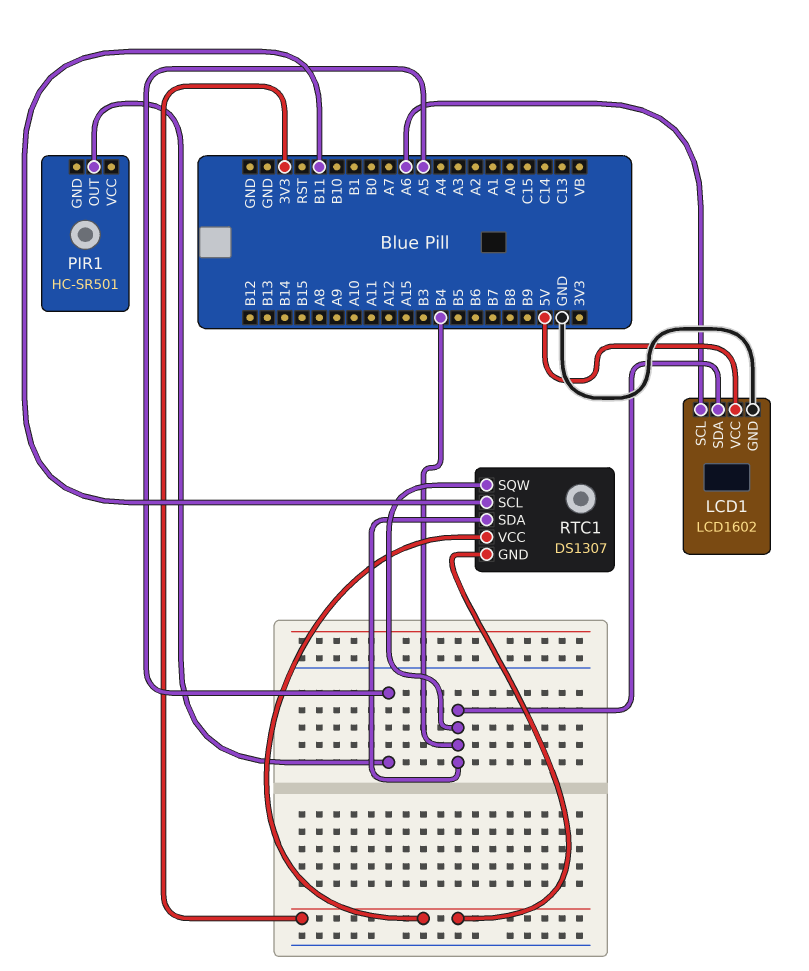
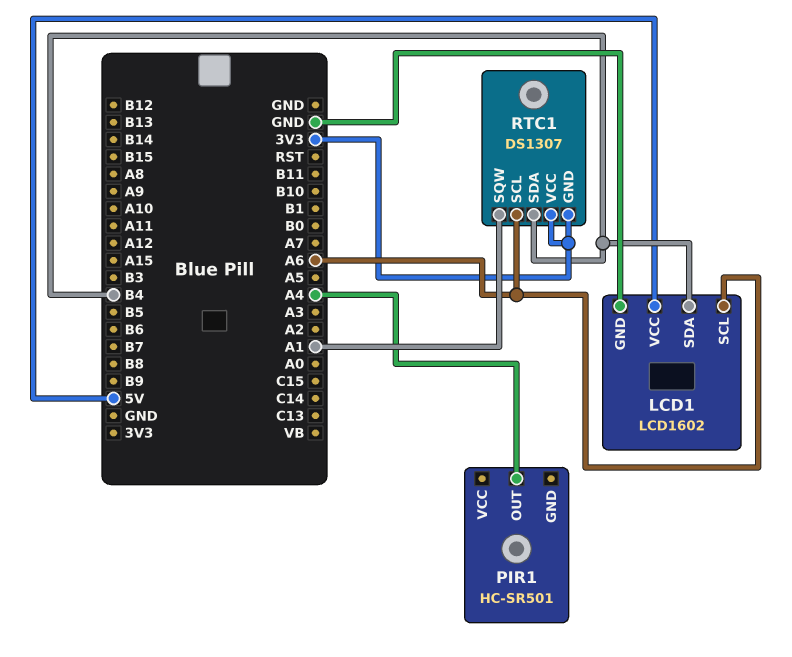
PIR1 pin OUT: A5 -> A4
RTC1 pin SCL: B11 -> A6
RTC1 pin SQW: B4 -> A1

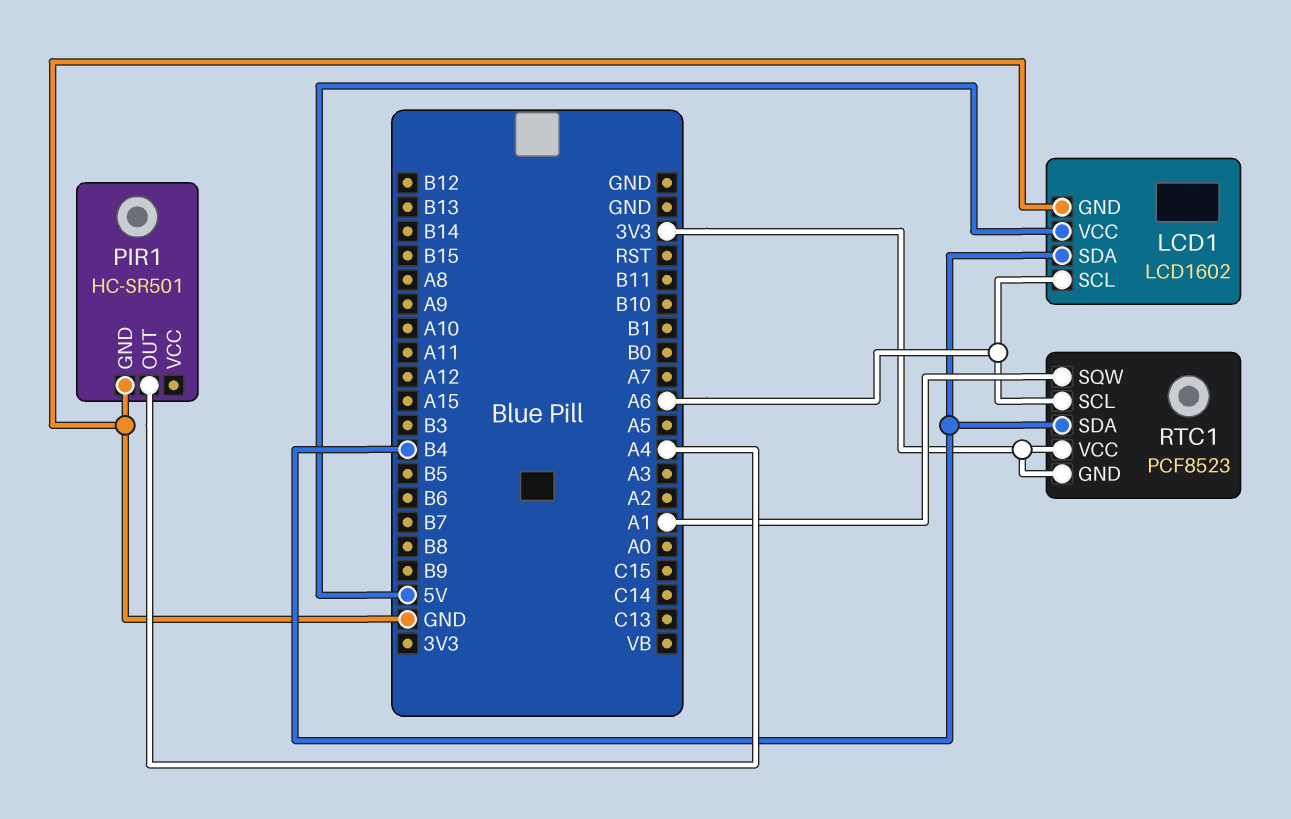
PIR1 pin GND: none -> GND
RTC1: DS1307 -> PCF8523

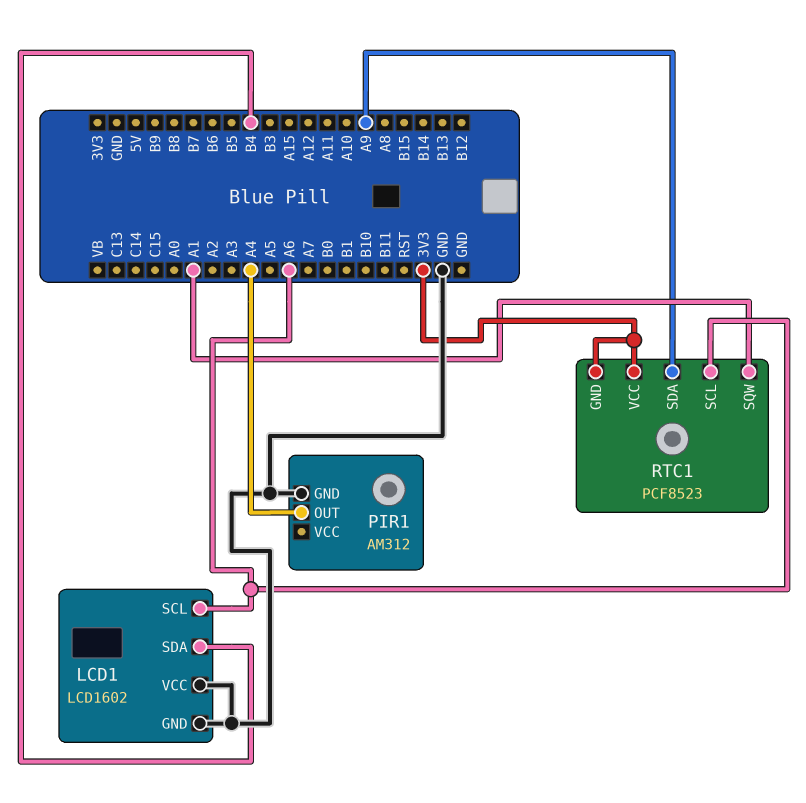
LCD1 pin VCC: 5V -> GND
PIR1: HC-SR501 -> AM312
RTC1 pin SDA: B4 -> A9

